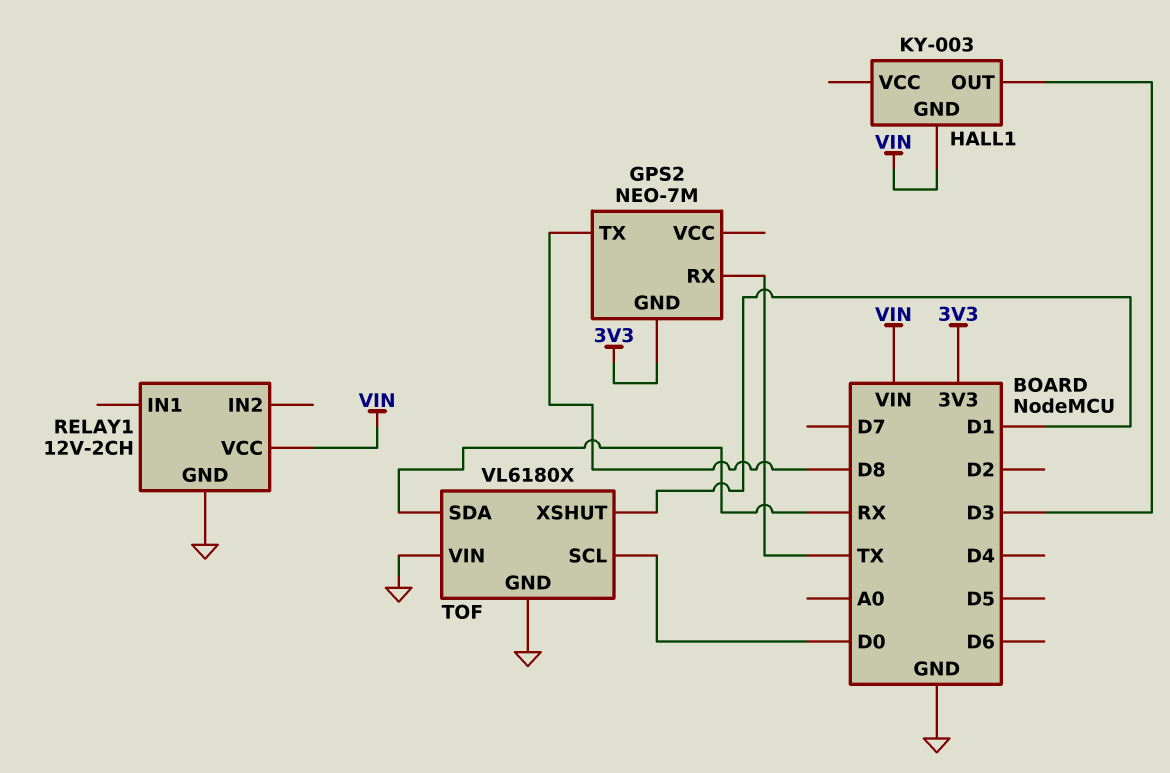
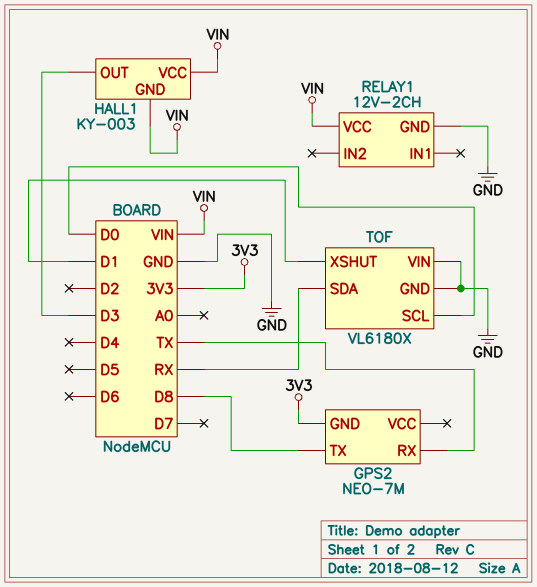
HALL1 pin VCC: none -> VIN

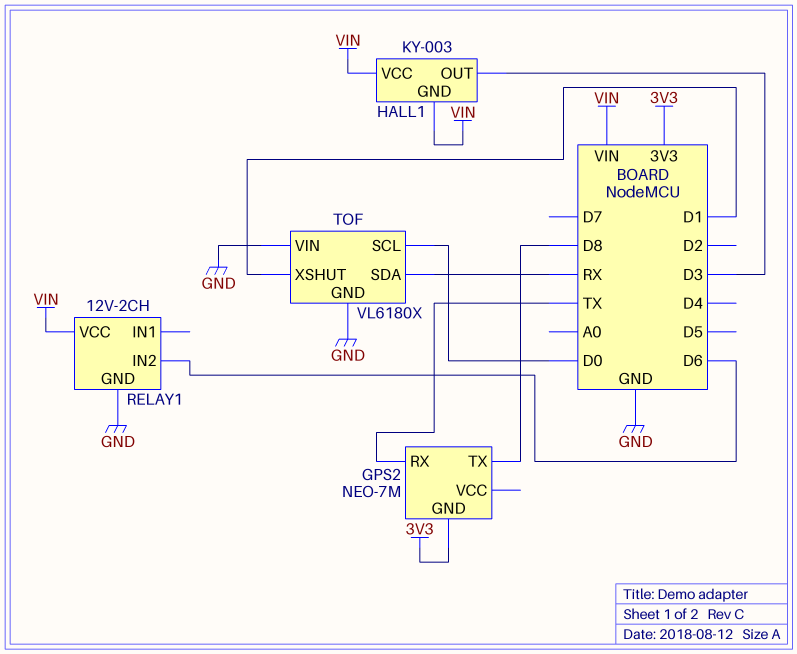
RELAY1 pin IN2: none -> D6

